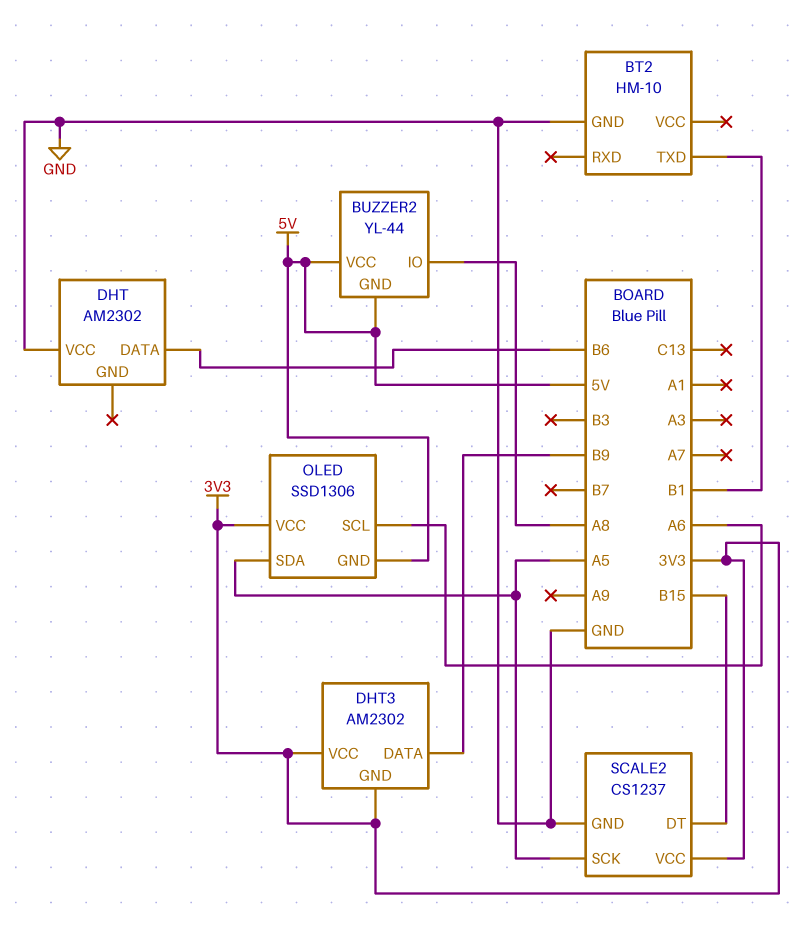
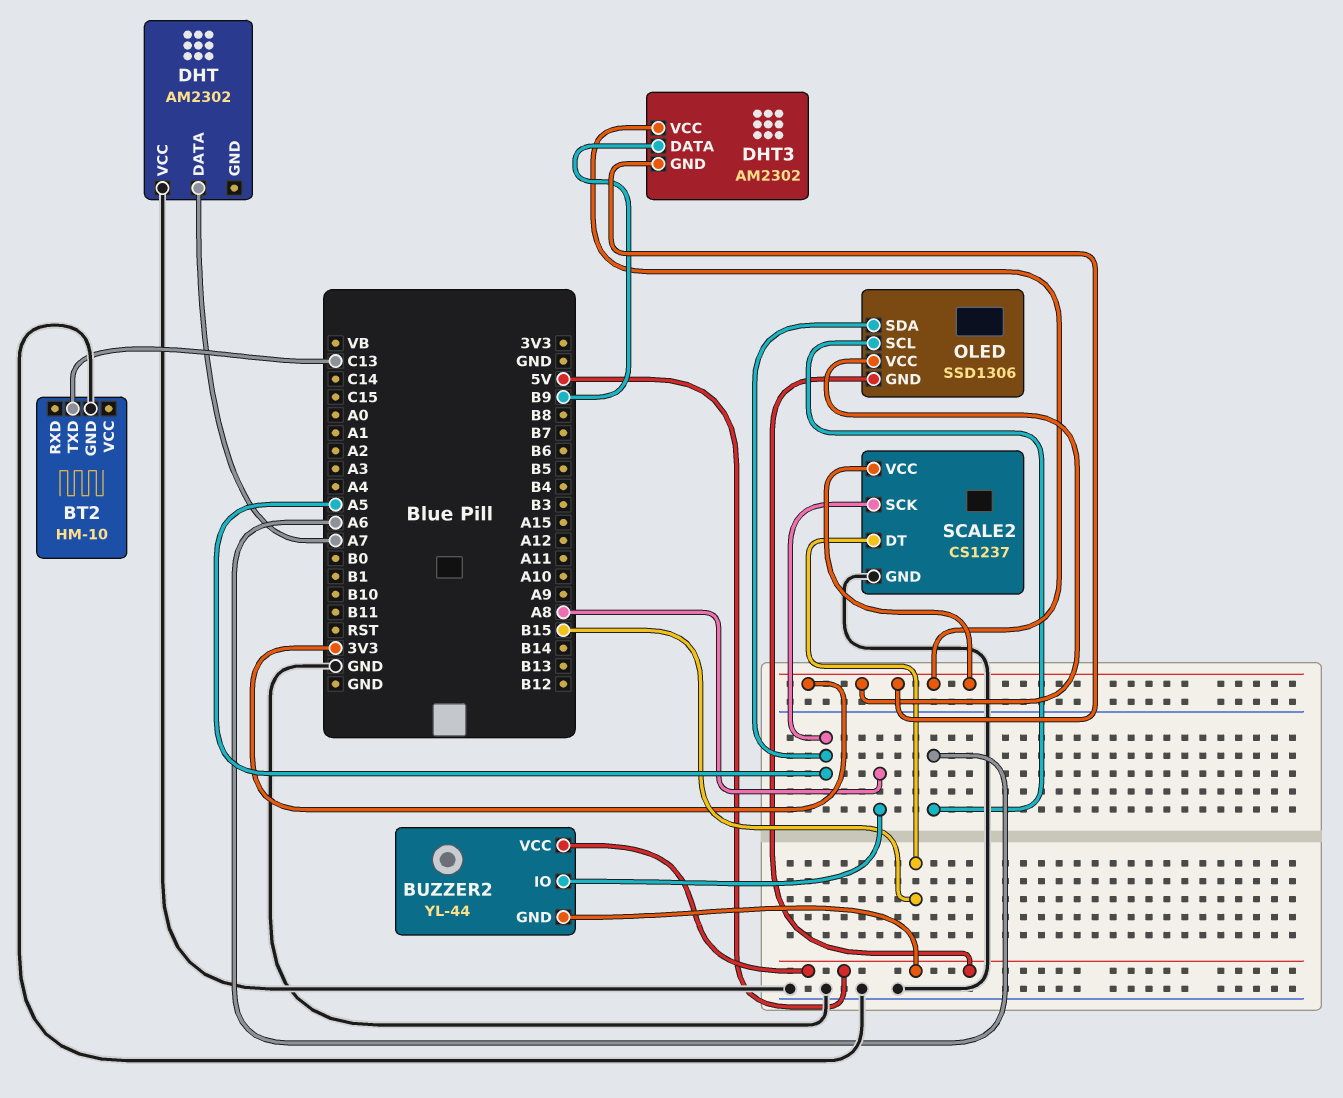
BT2 pin TXD: B1 -> C13
DHT pin DATA: B6 -> A7

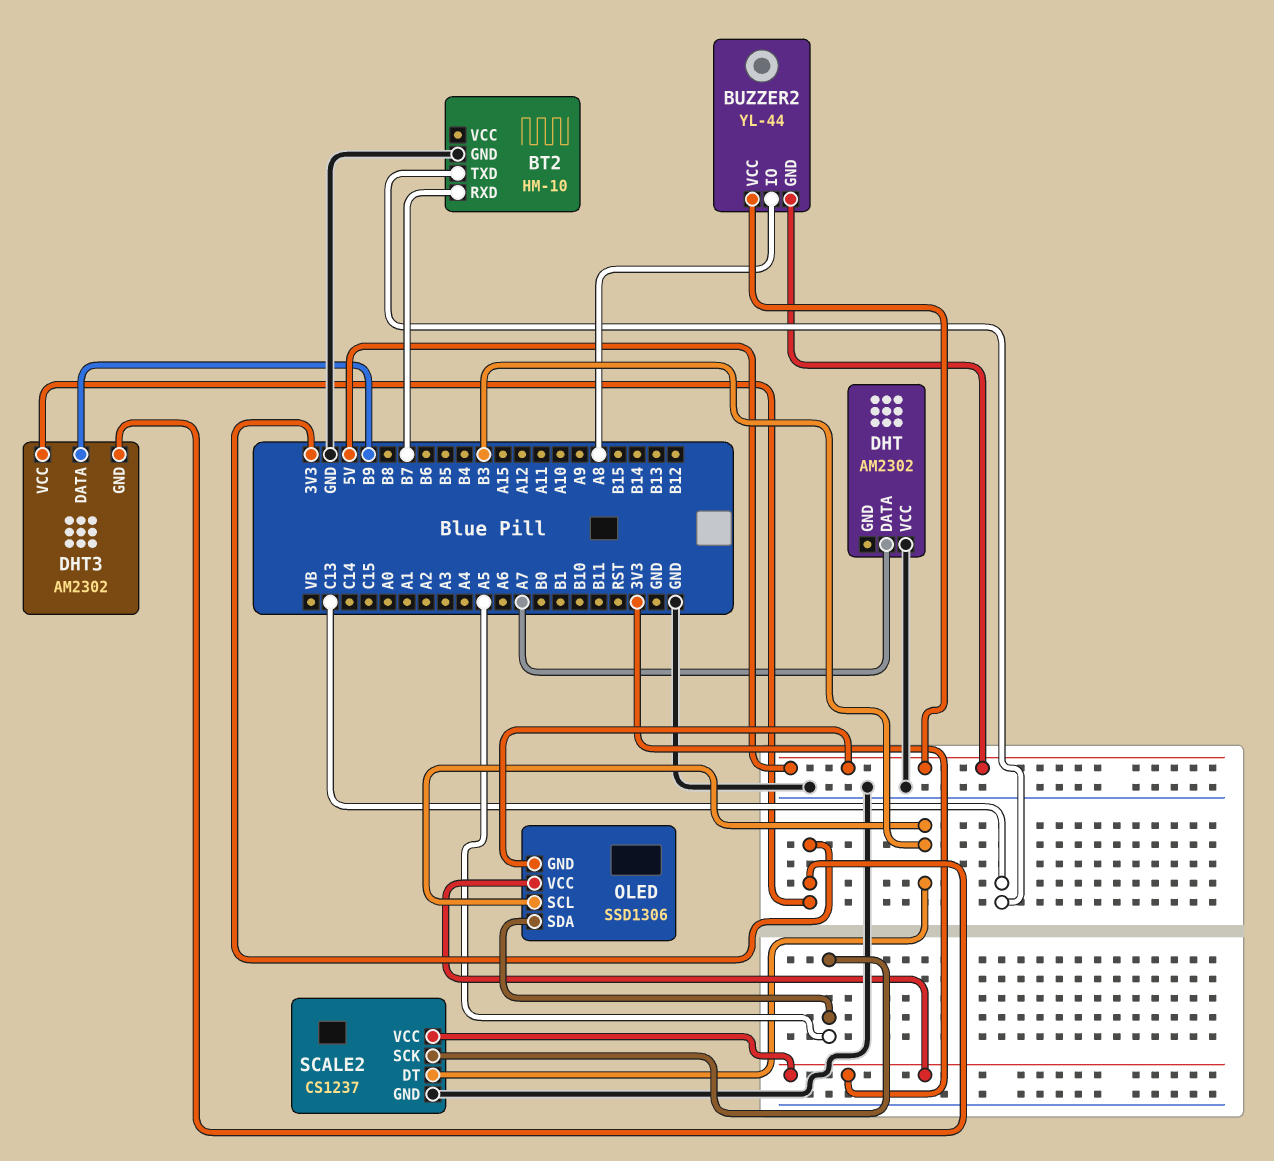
BT2 pin RXD: none -> B7
OLED pin SCL: A6 -> B3
SCALE2 pin DT: B15 -> B3

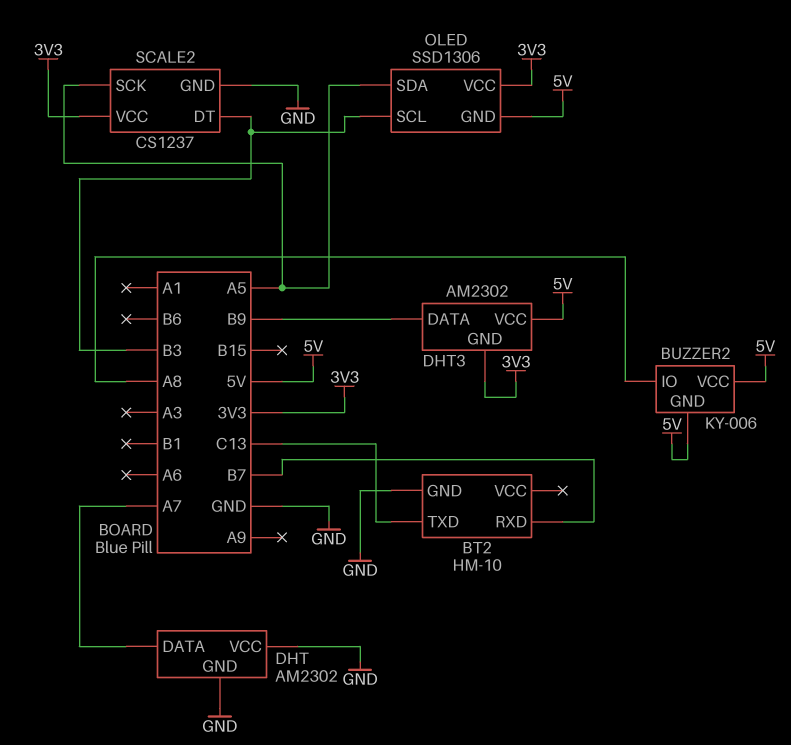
BUZZER2: YL-44 -> KY-006
DHT pin GND: none -> GND
DHT3 pin VCC: 3V3 -> 5V

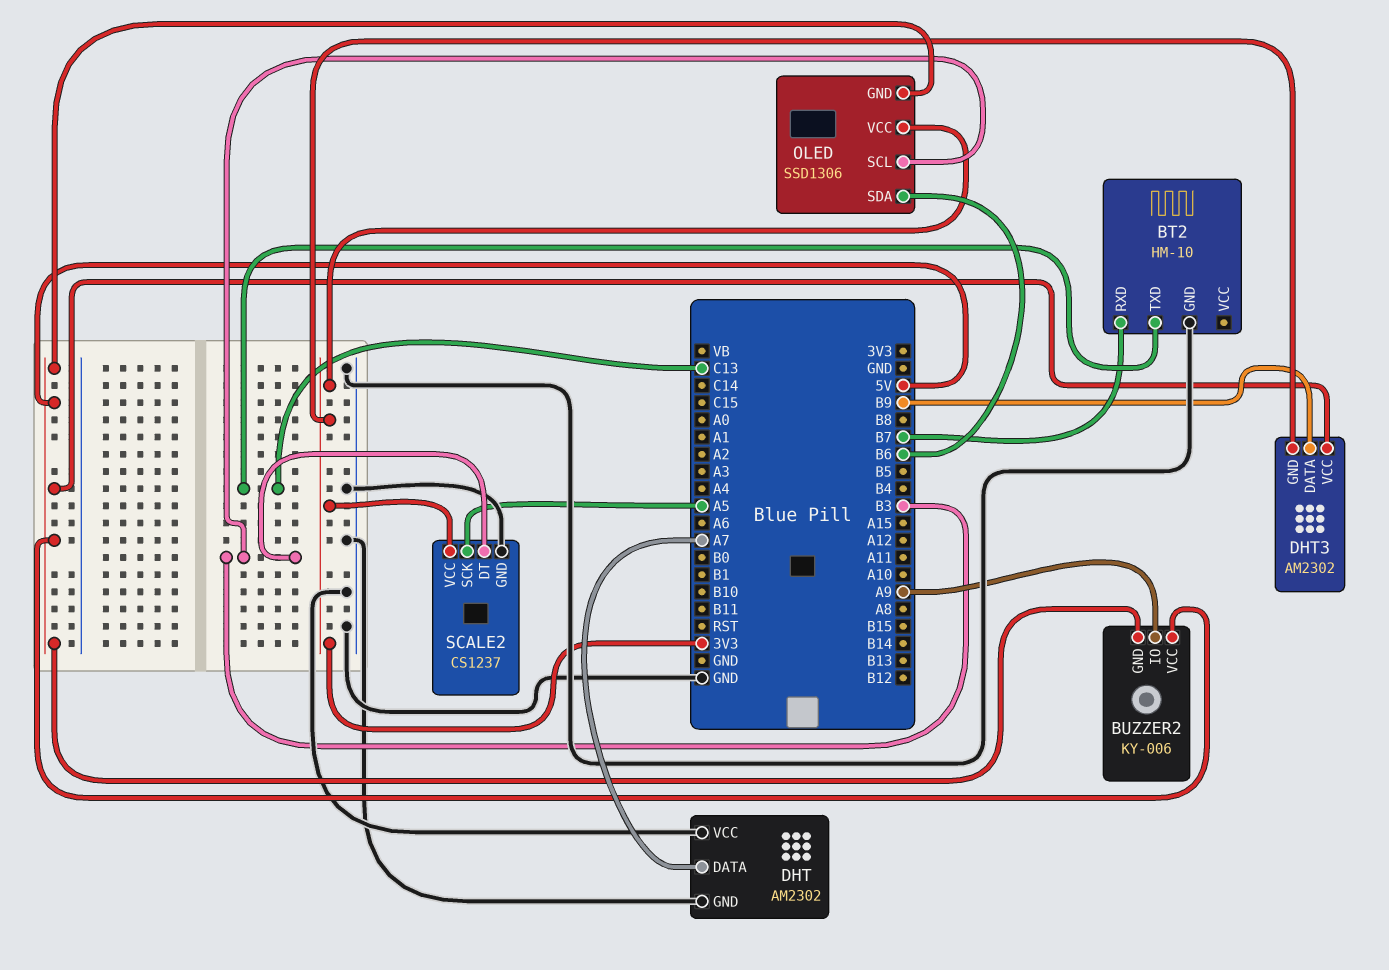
BUZZER2 pin IO: A8 -> A9
OLED pin SDA: A5 -> B6

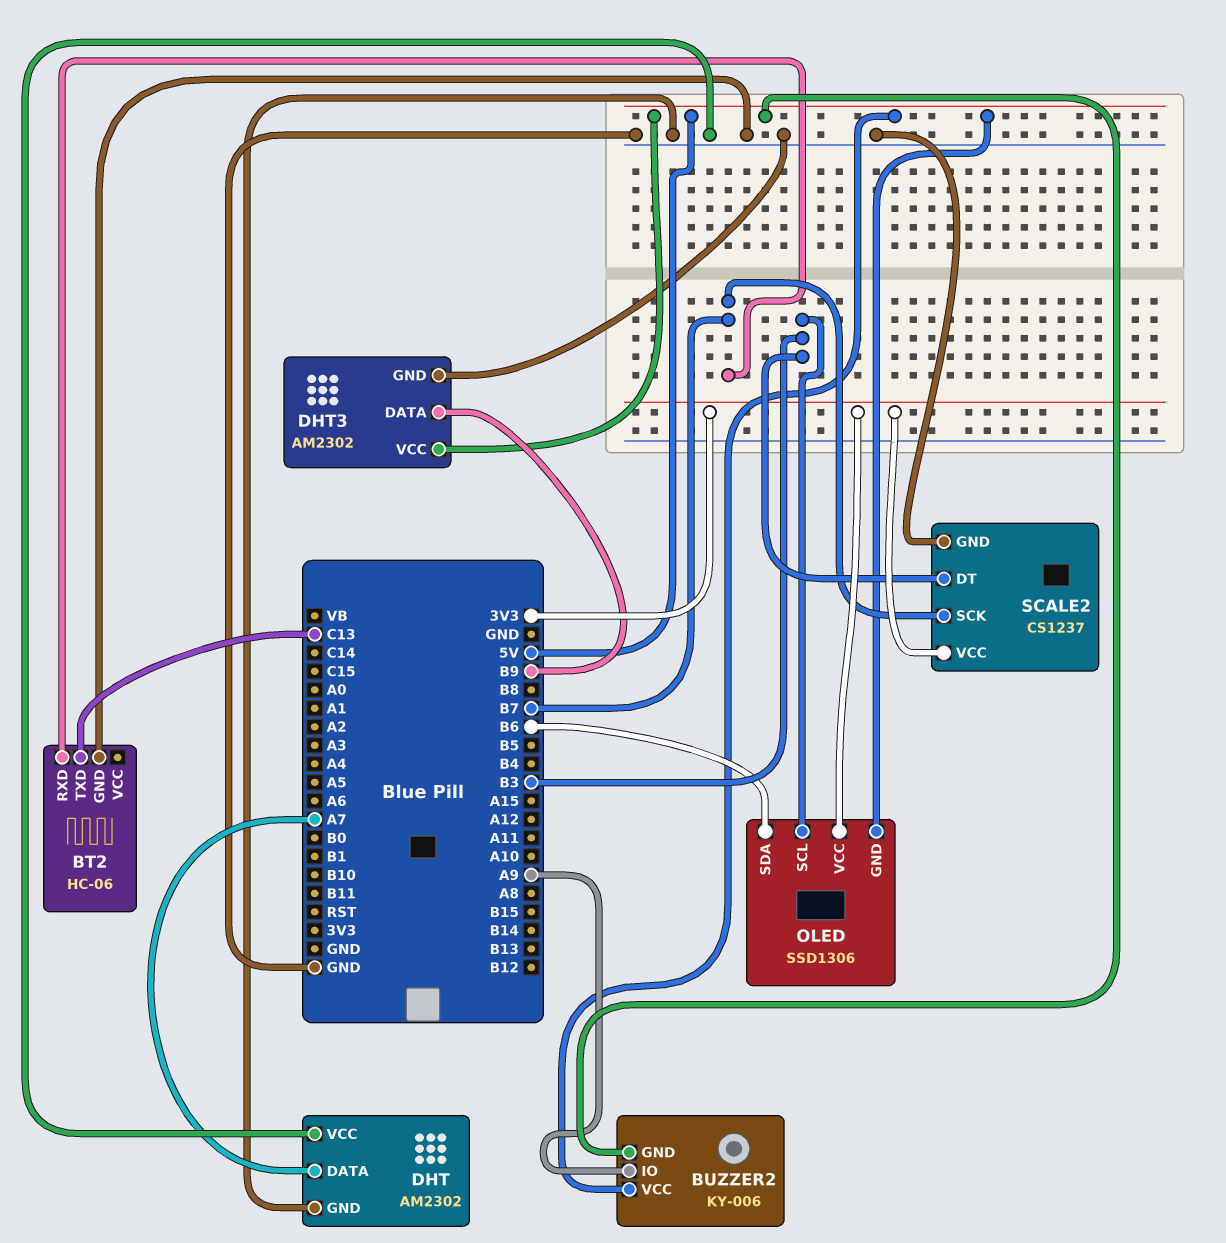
BT2: HM-10 -> HC-06
DHT3 pin GND: 3V3 -> GND
SCALE2 pin SCK: A5 -> B7

